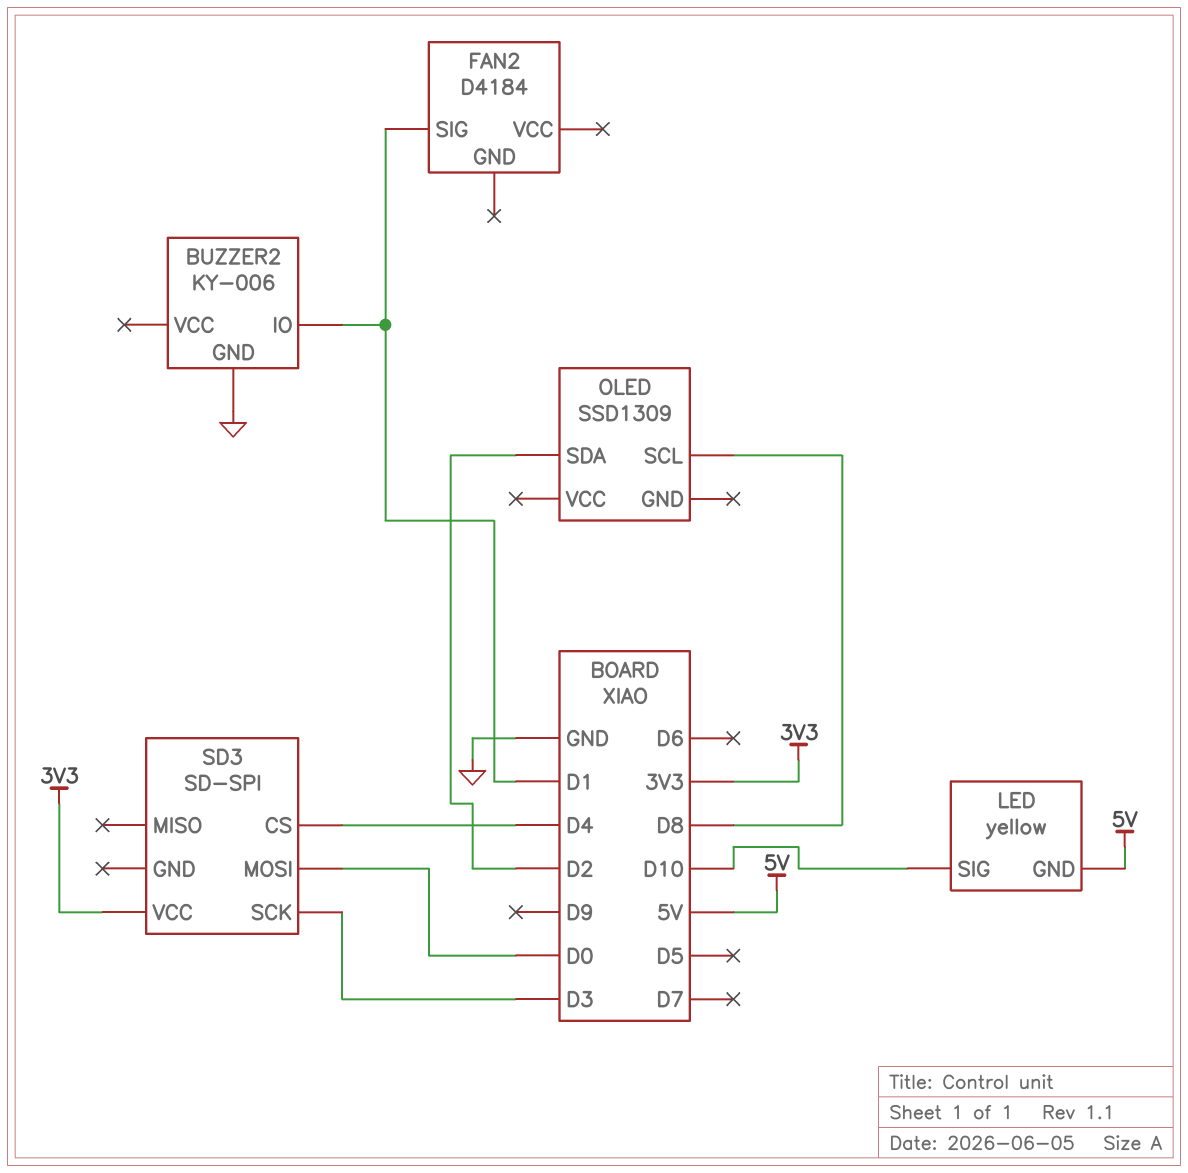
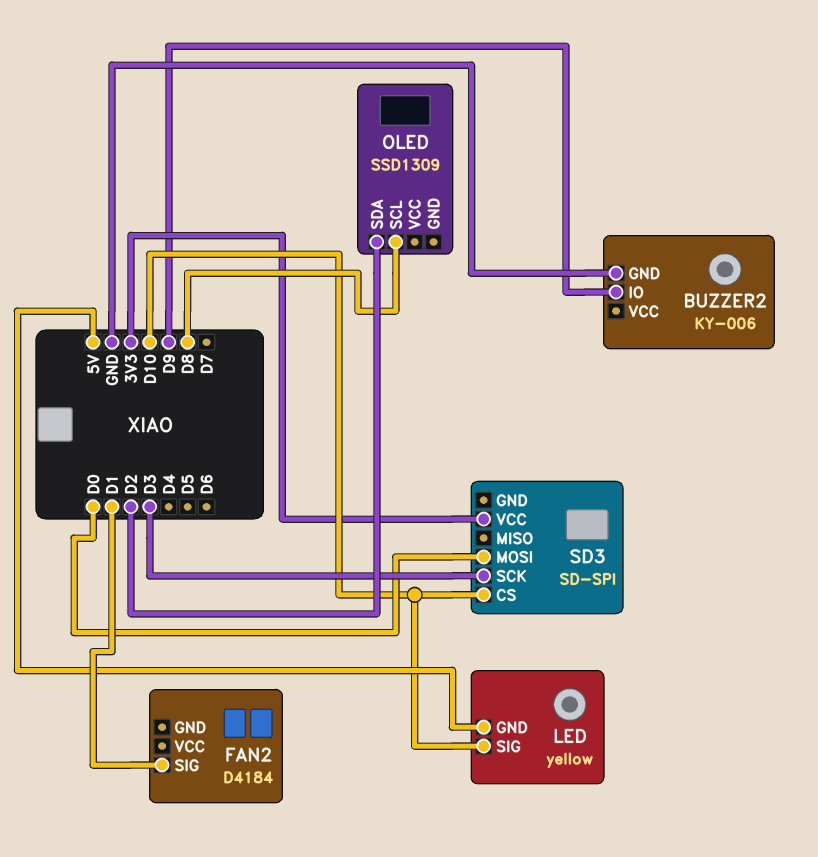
BUZZER2 pin IO: D1 -> D9
SD3 pin CS: D4 -> D10

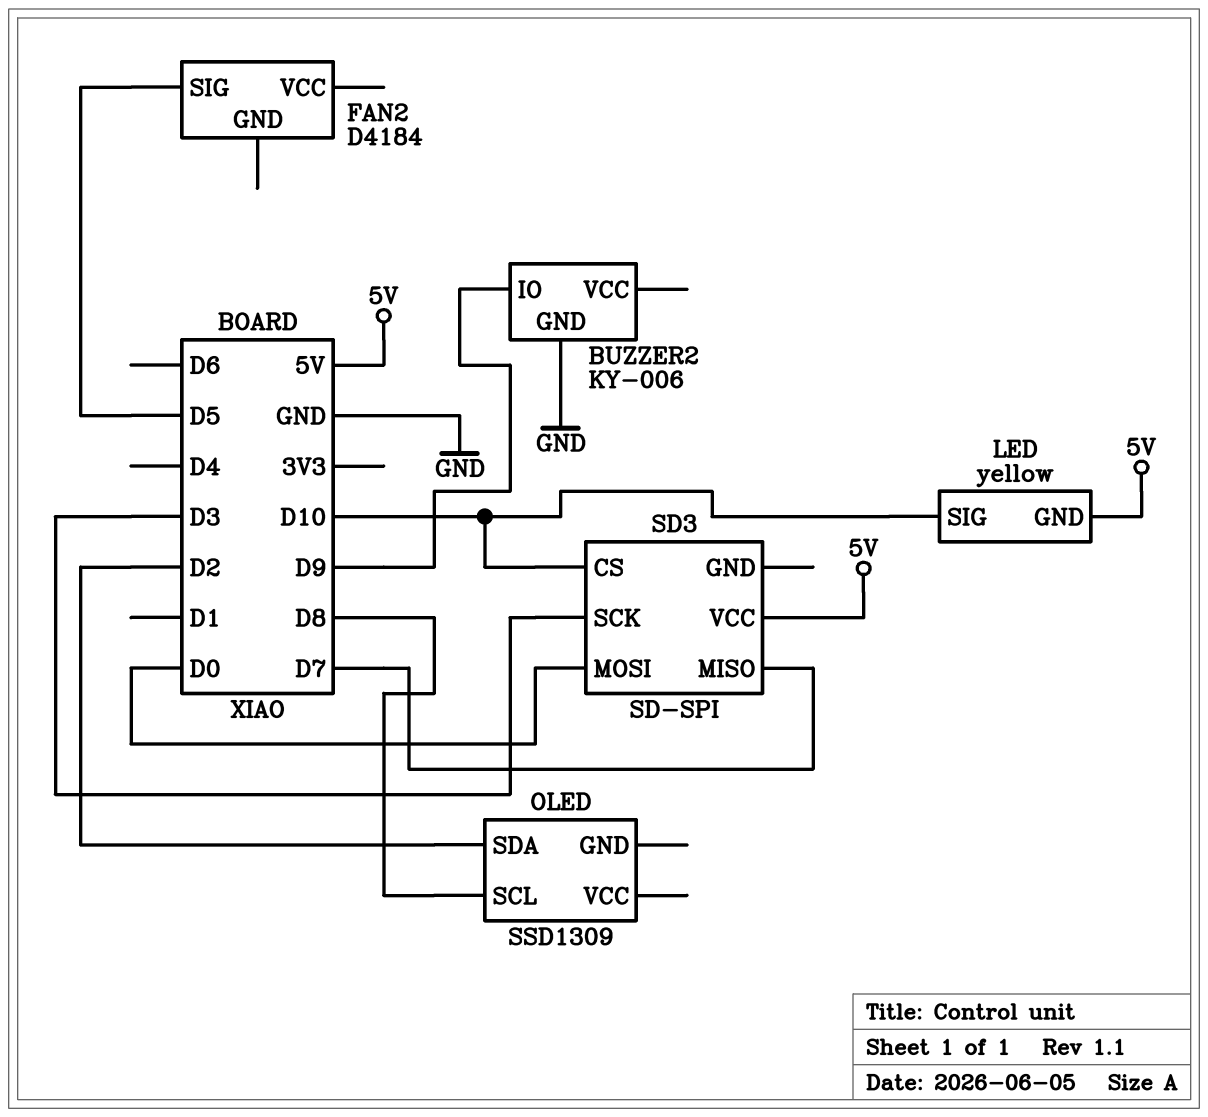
FAN2 pin SIG: D1 -> D5
SD3 pin MISO: none -> D7
SD3 pin VCC: 3V3 -> 5V

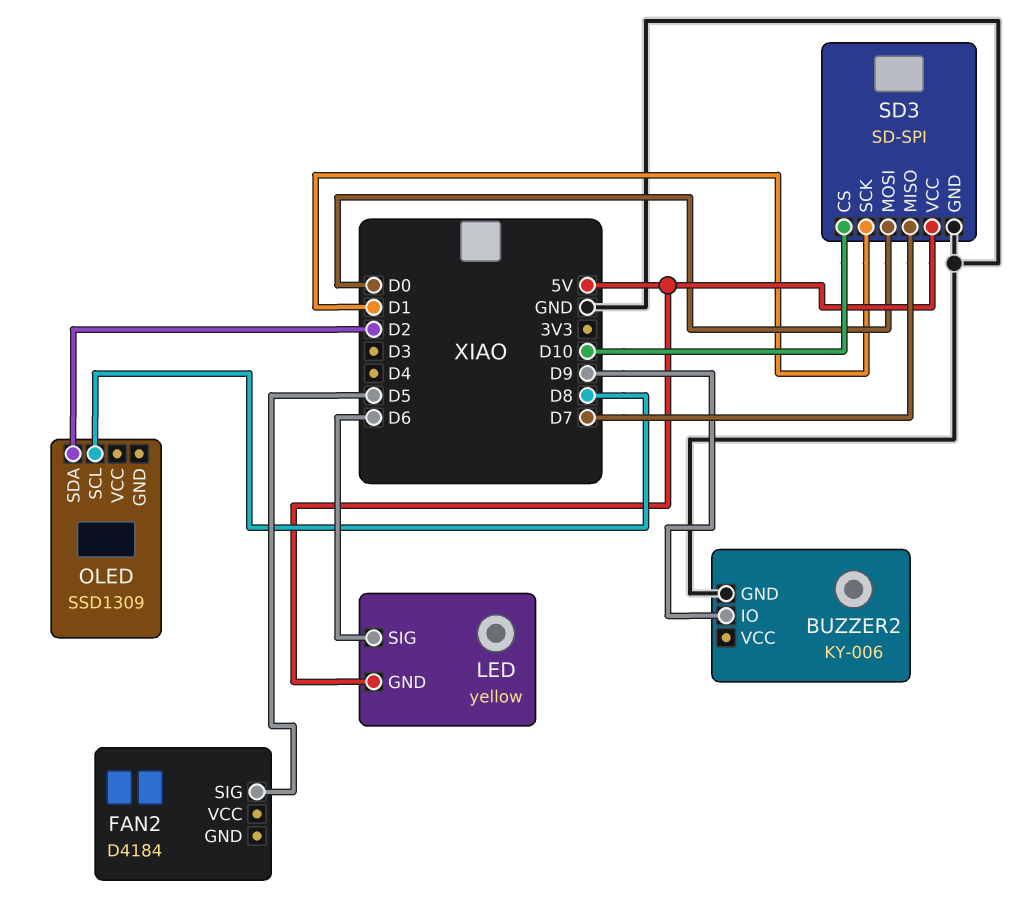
LED pin SIG: D10 -> D6
SD3 pin GND: none -> GND
SD3 pin SCK: D3 -> D1

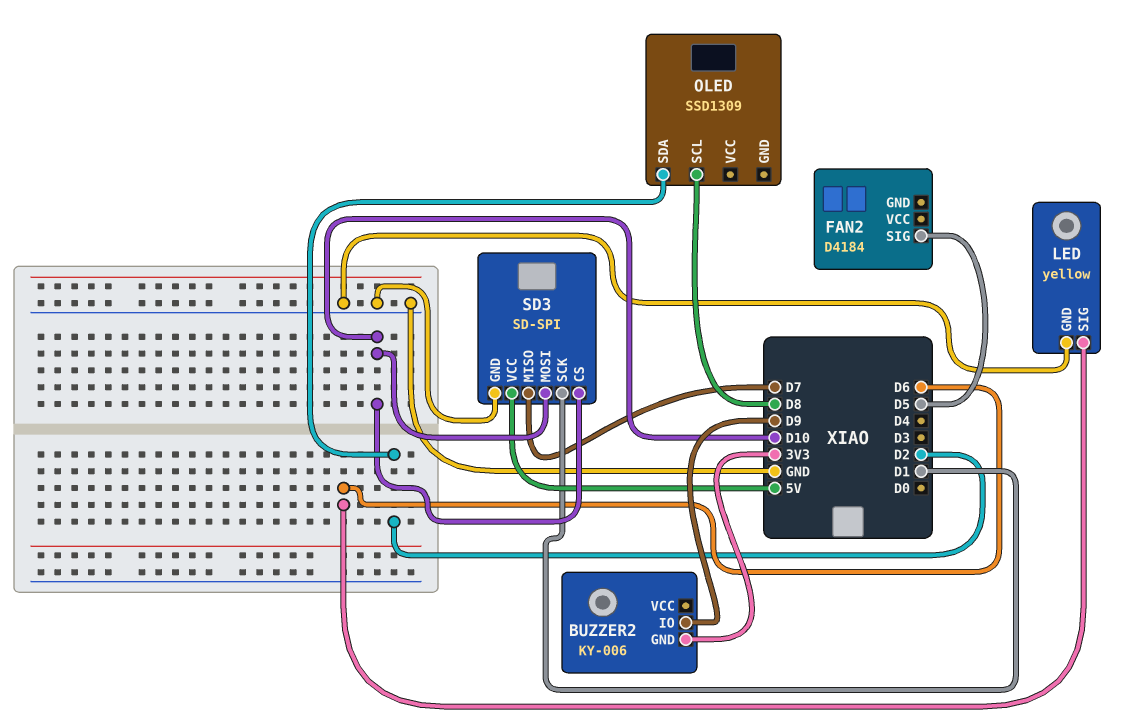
BUZZER2 pin GND: GND -> 3V3
LED pin GND: 5V -> GND
SD3 pin MOSI: D0 -> D10

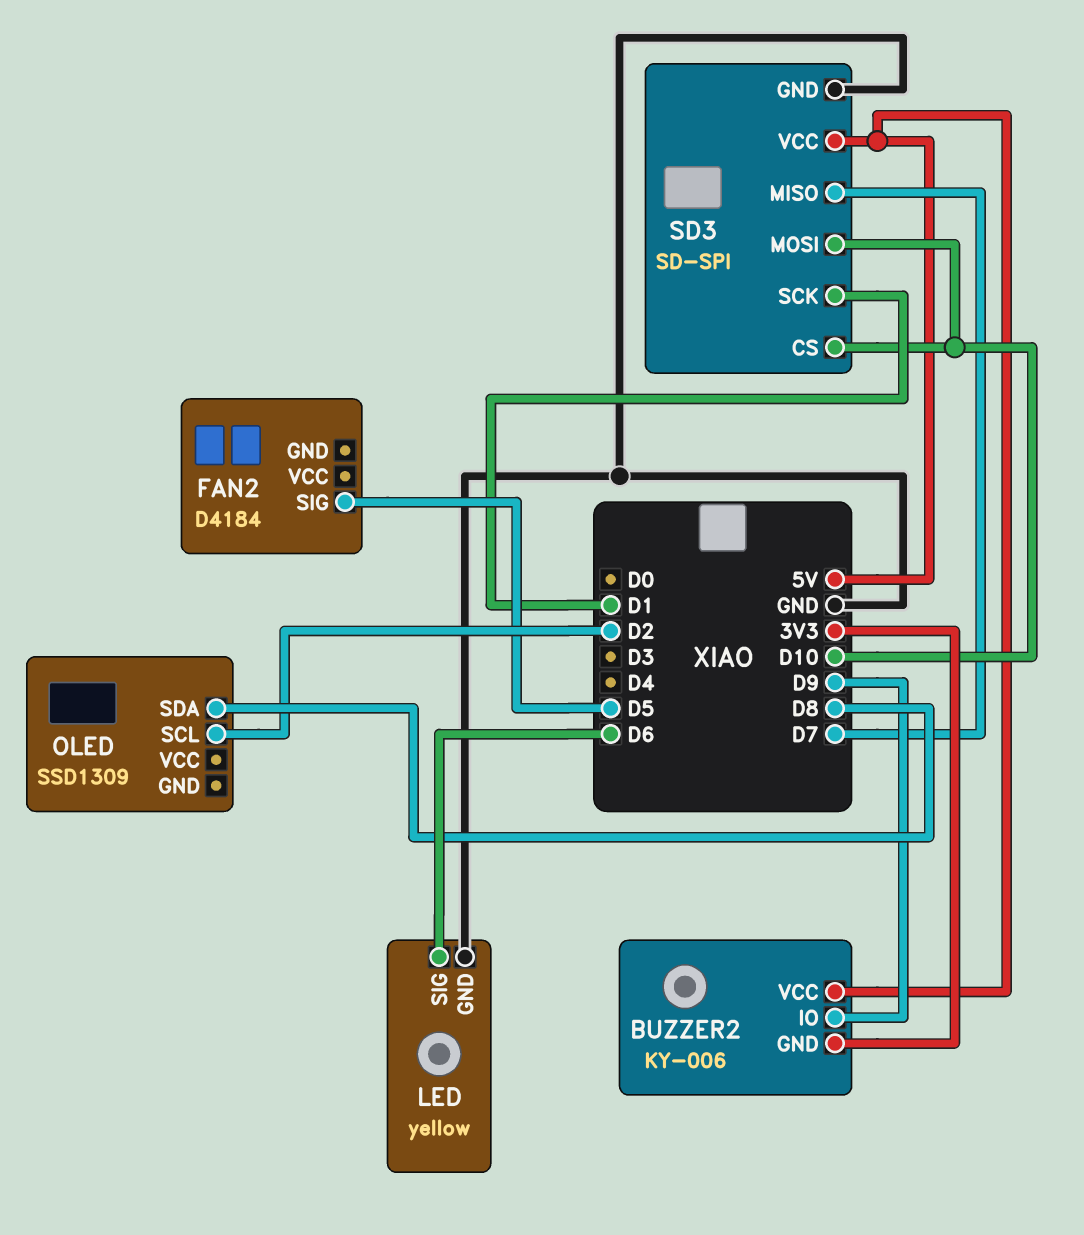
BUZZER2 pin VCC: none -> 5V
OLED pin SCL: D8 -> D2
OLED pin SDA: D2 -> D8

